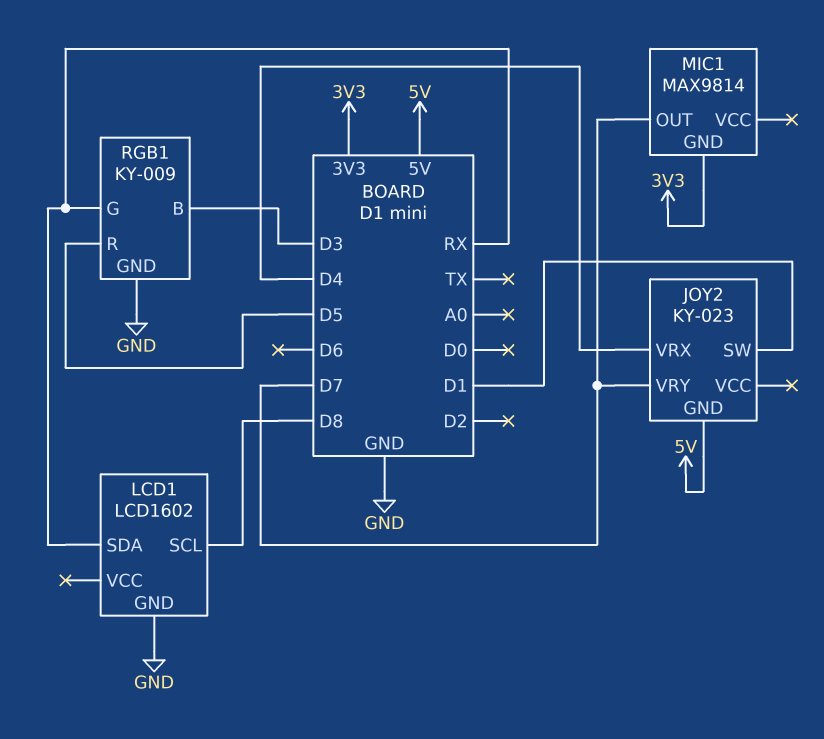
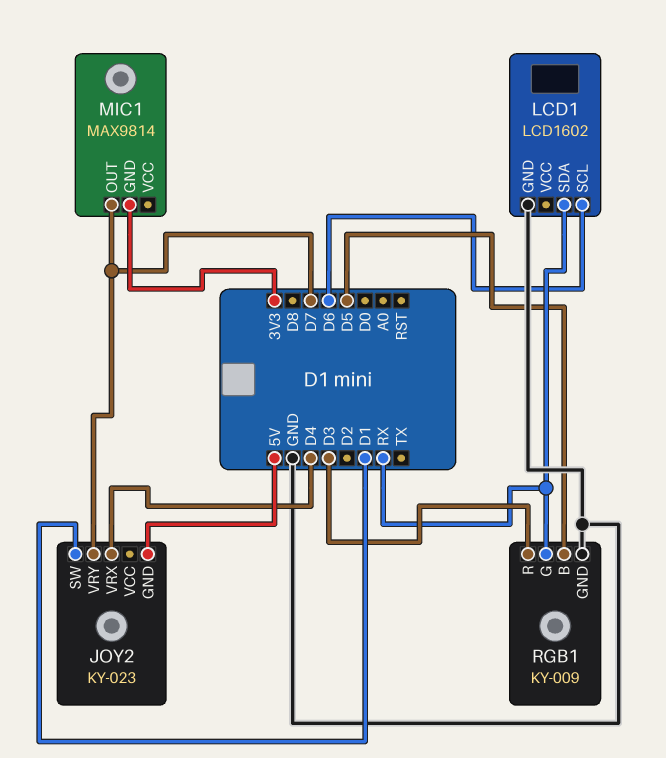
LCD1 pin SCL: D8 -> D6
RGB1 pin B: D3 -> D5
RGB1 pin R: D5 -> D3

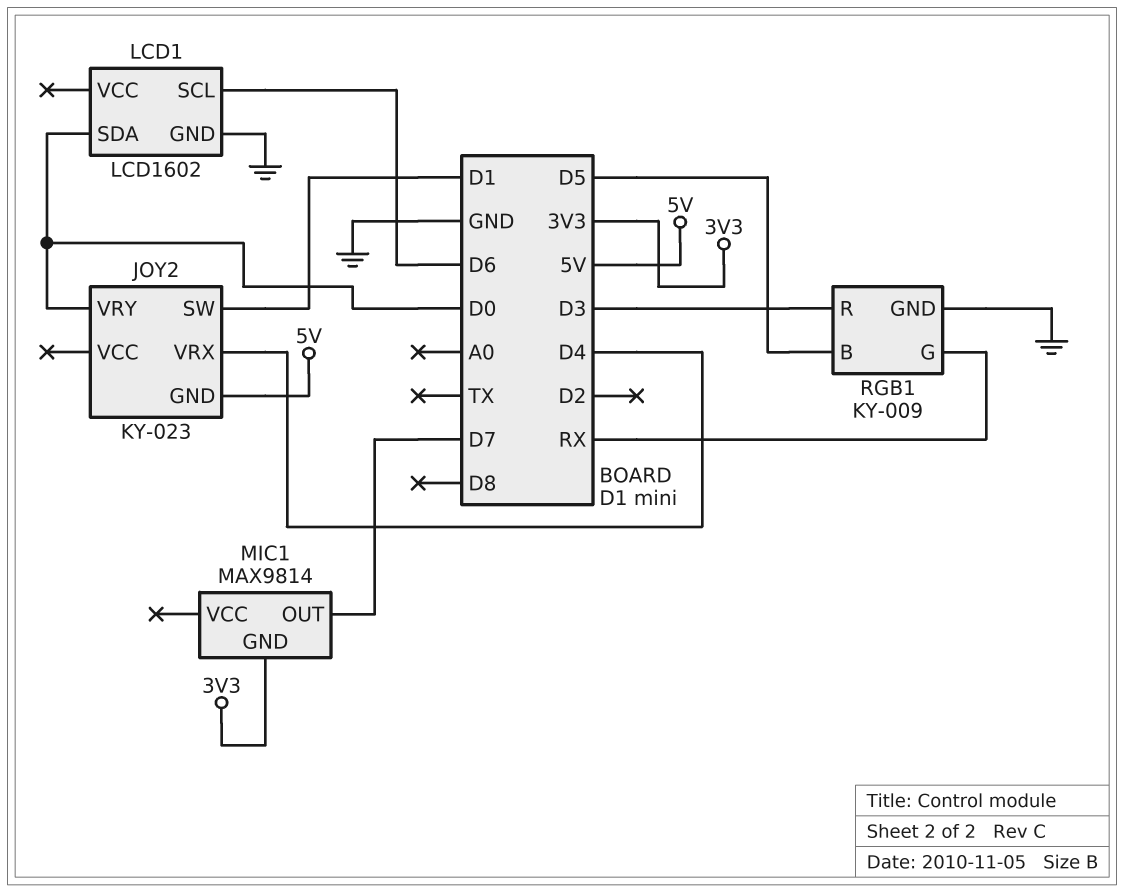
JOY2 pin VRY: D7 -> D0
LCD1 pin SDA: RX -> D0

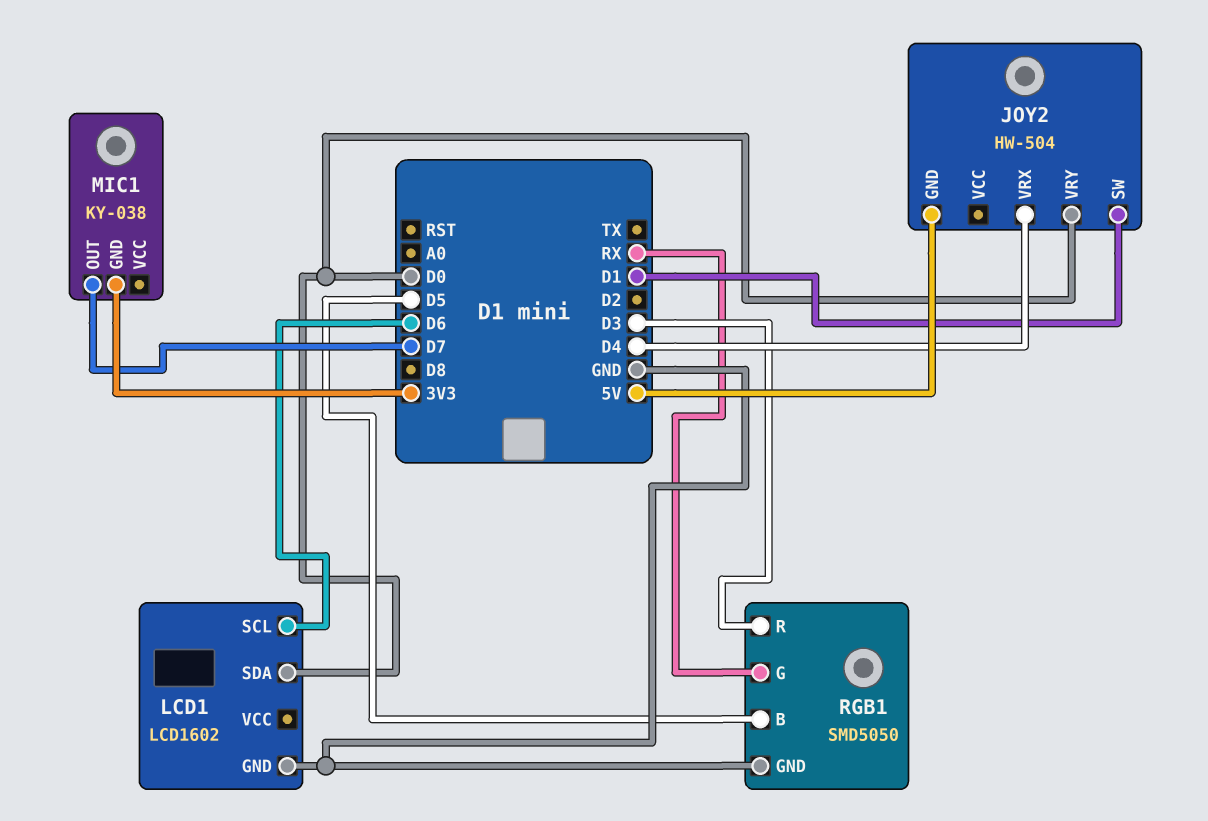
JOY2: KY-023 -> HW-504
MIC1: MAX9814 -> KY-038
RGB1: KY-009 -> SMD5050

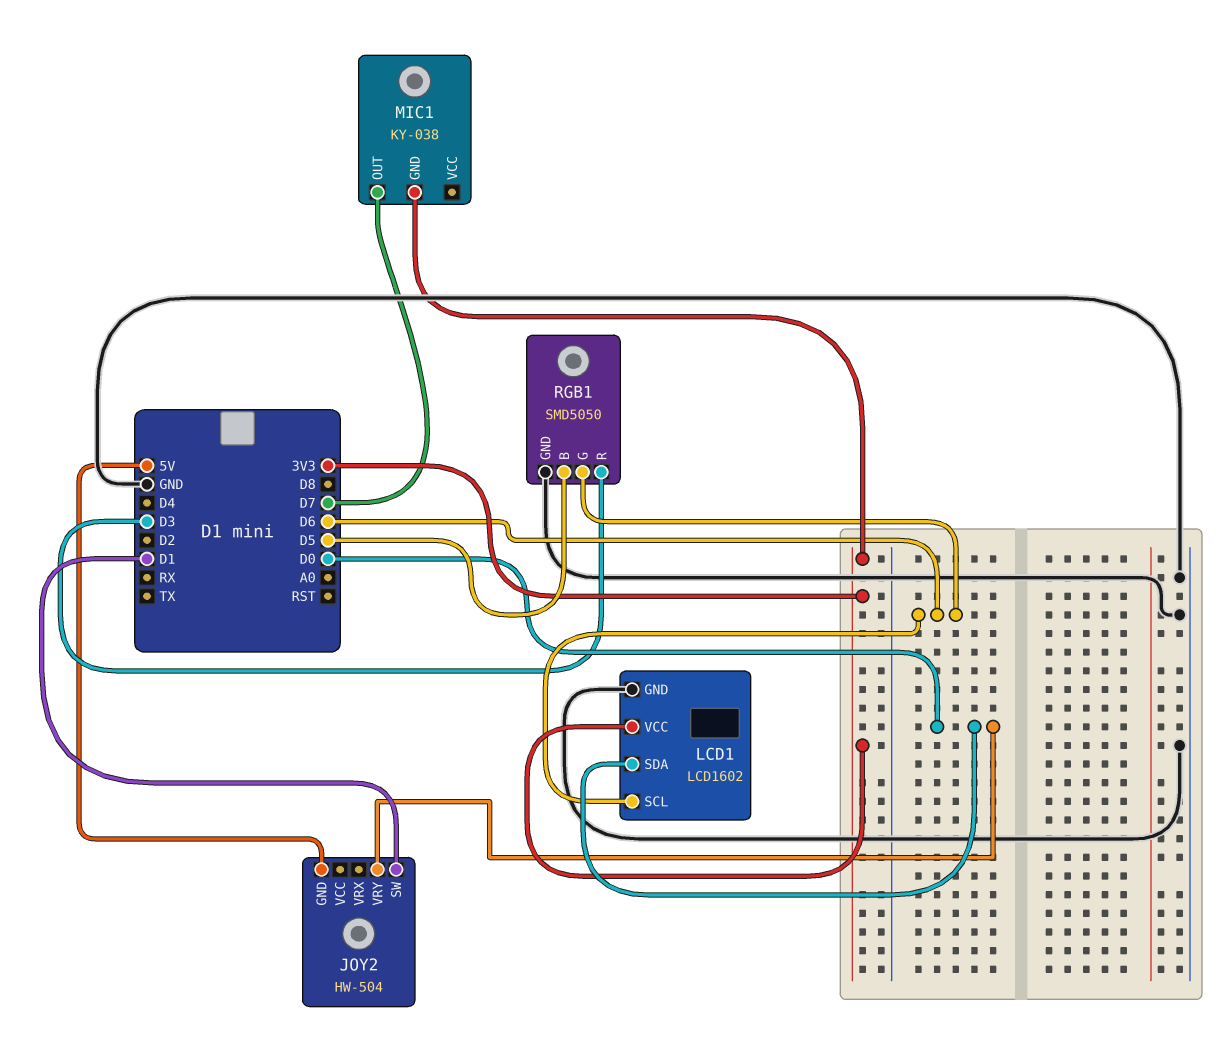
JOY2 pin VRX: D4 -> none
LCD1 pin VCC: none -> 3V3
RGB1 pin G: RX -> D6

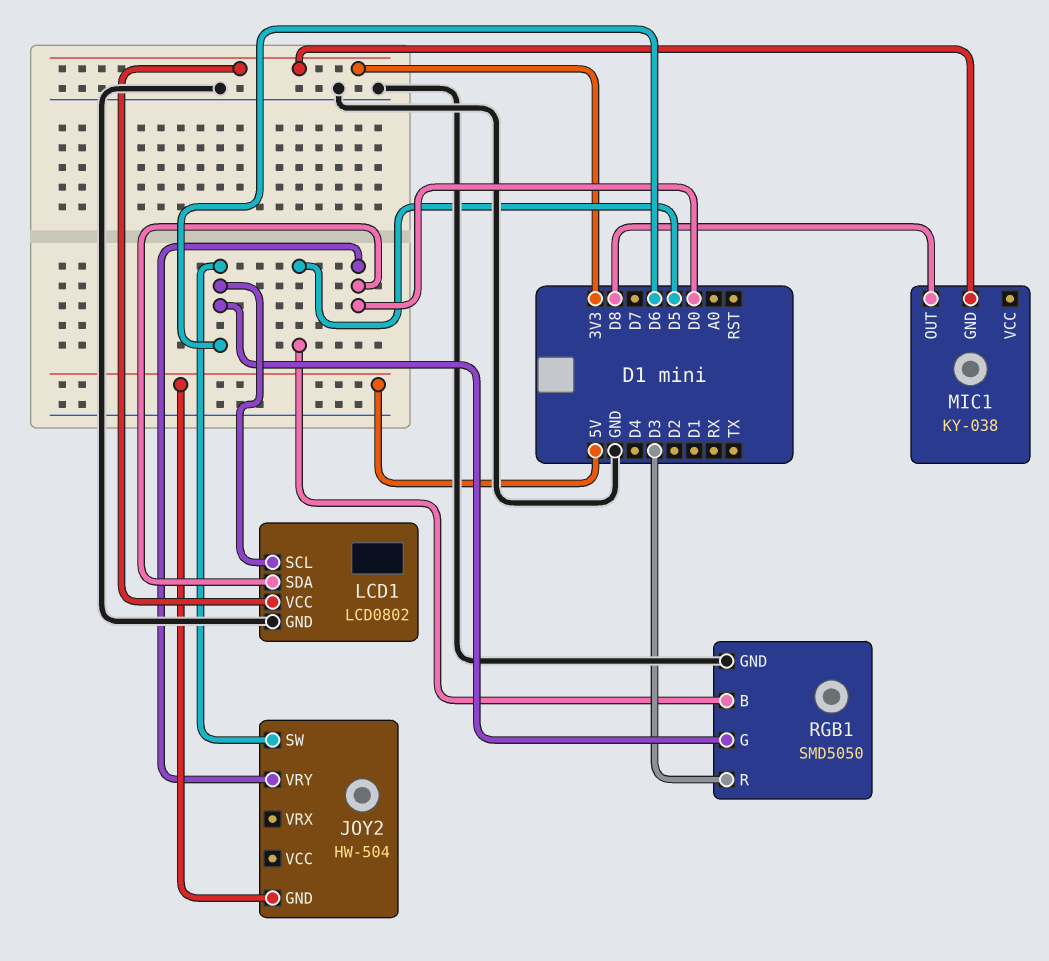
JOY2 pin SW: D1 -> D6
LCD1: LCD1602 -> LCD0802
MIC1 pin OUT: D7 -> D8

